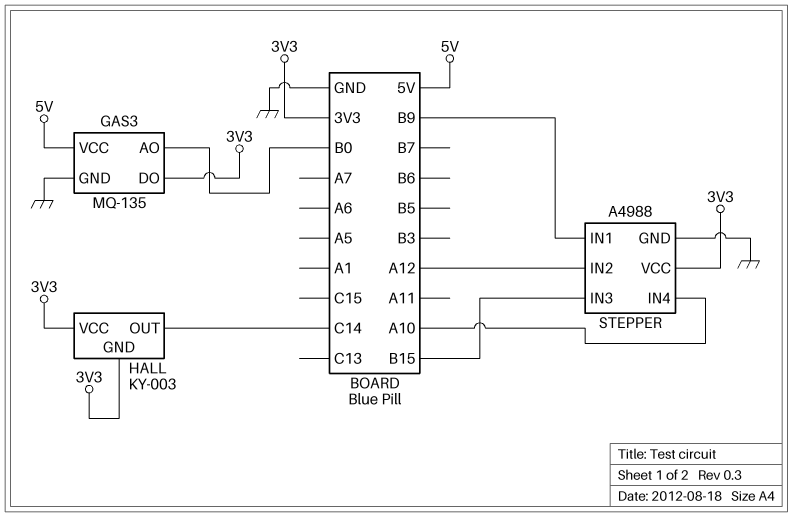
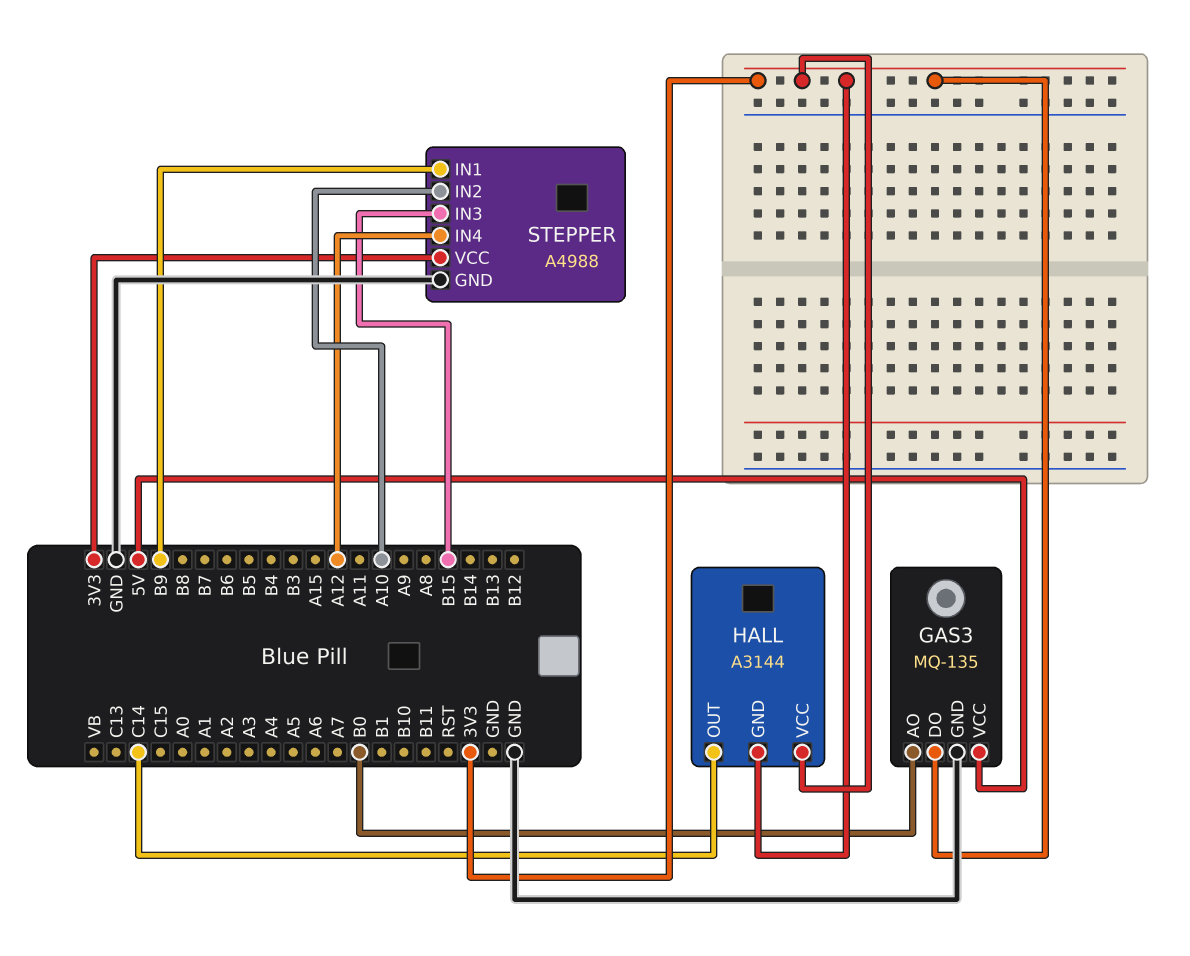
HALL: KY-003 -> A3144
STEPPER pin IN2: A12 -> A10
STEPPER pin IN4: A10 -> A12

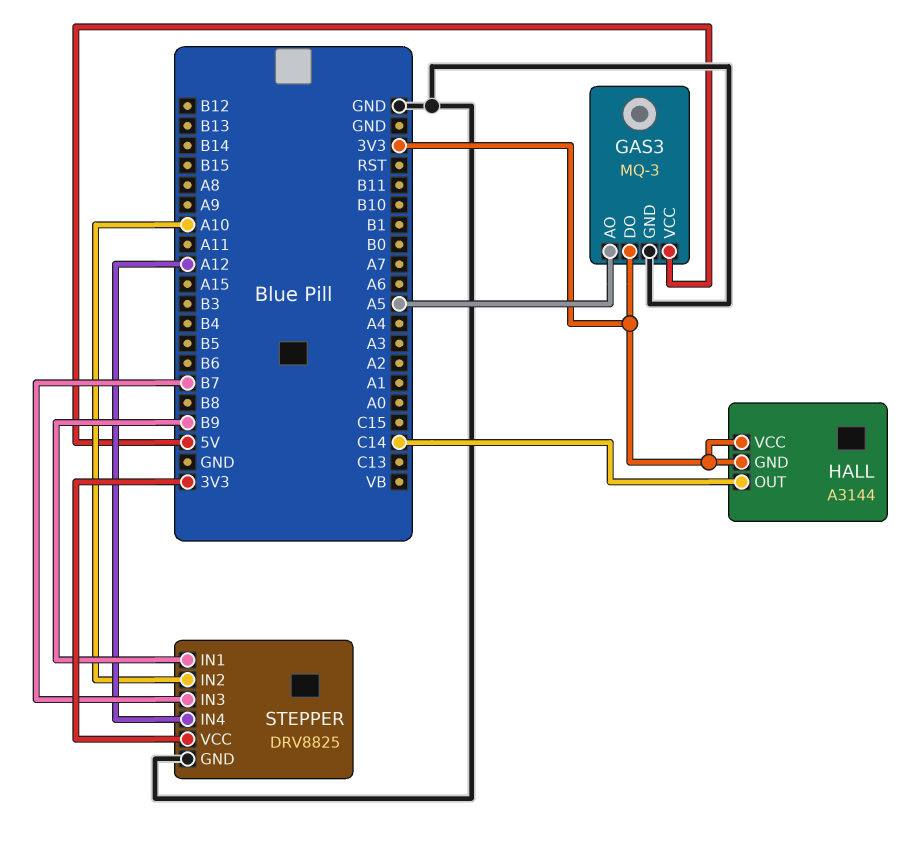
GAS3: MQ-135 -> MQ-3
GAS3 pin AO: B0 -> A5
STEPPER: A4988 -> DRV8825
STEPPER pin IN3: B15 -> B7

